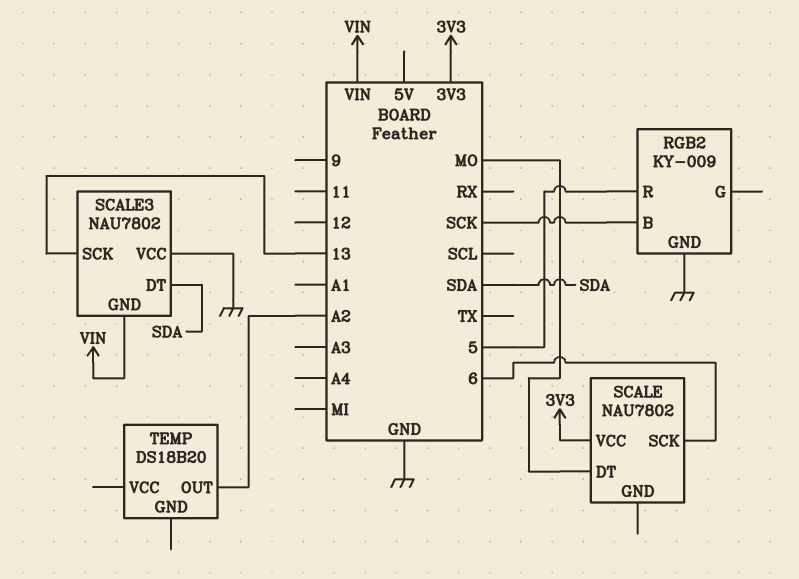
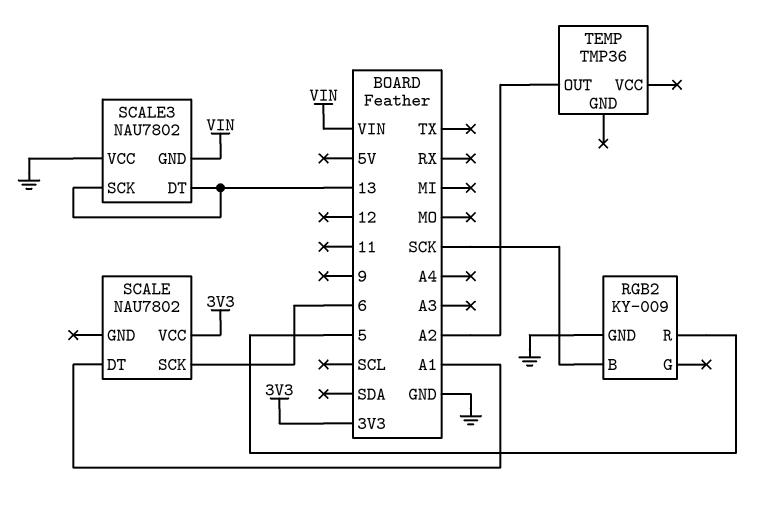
SCALE pin DT: MO -> A1
SCALE3 pin DT: SDA -> 13
TEMP: DS18B20 -> TMP36

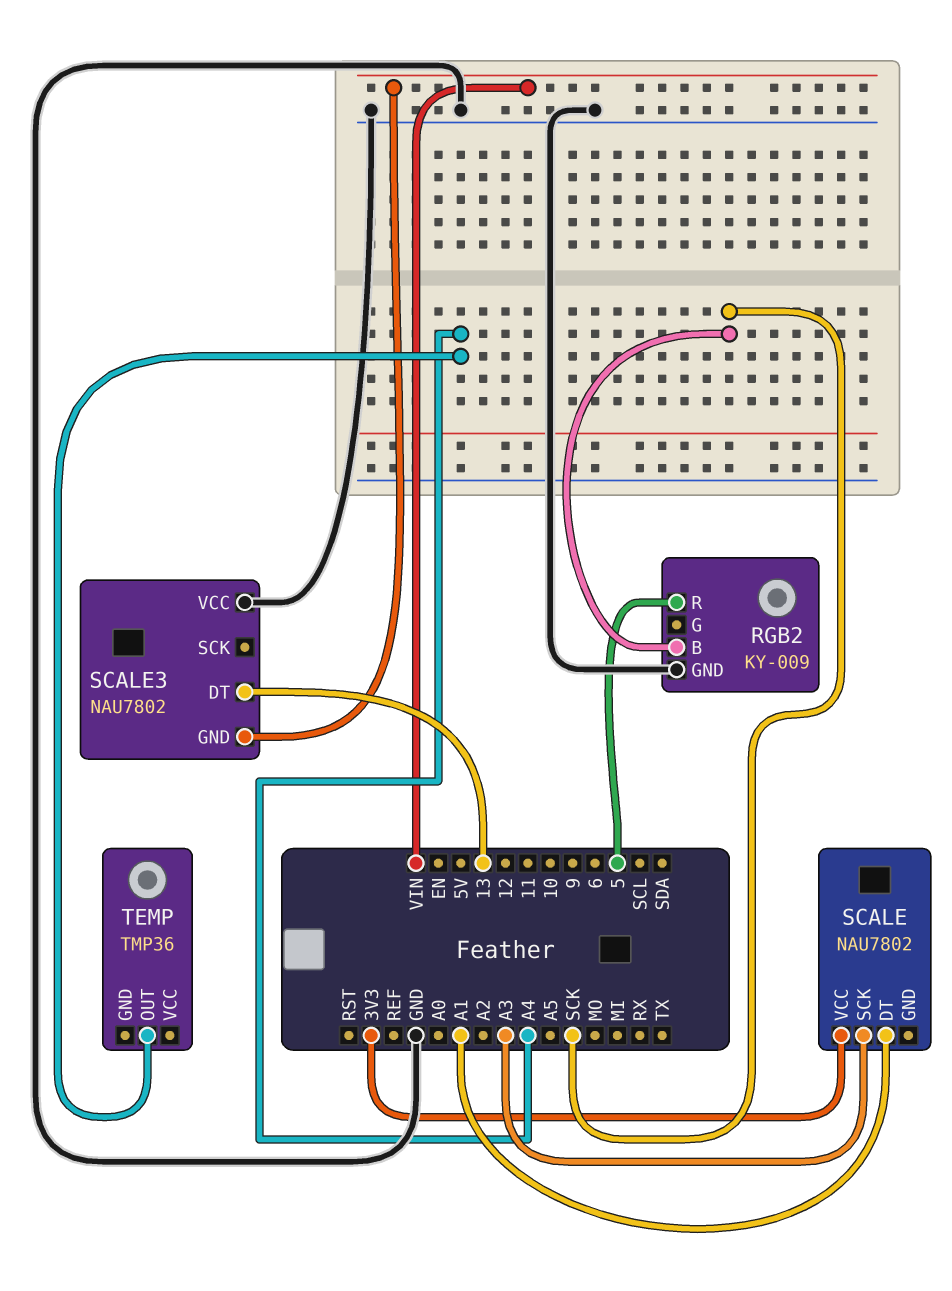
SCALE pin SCK: 6 -> A3
SCALE3 pin SCK: 13 -> none
TEMP pin OUT: A2 -> A4

